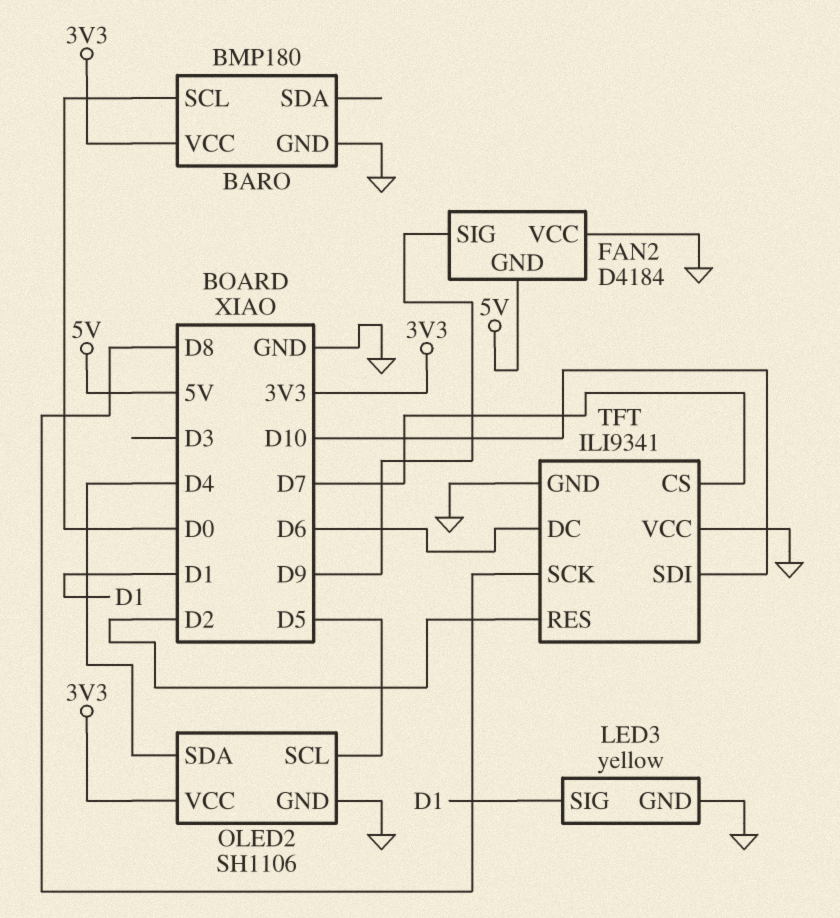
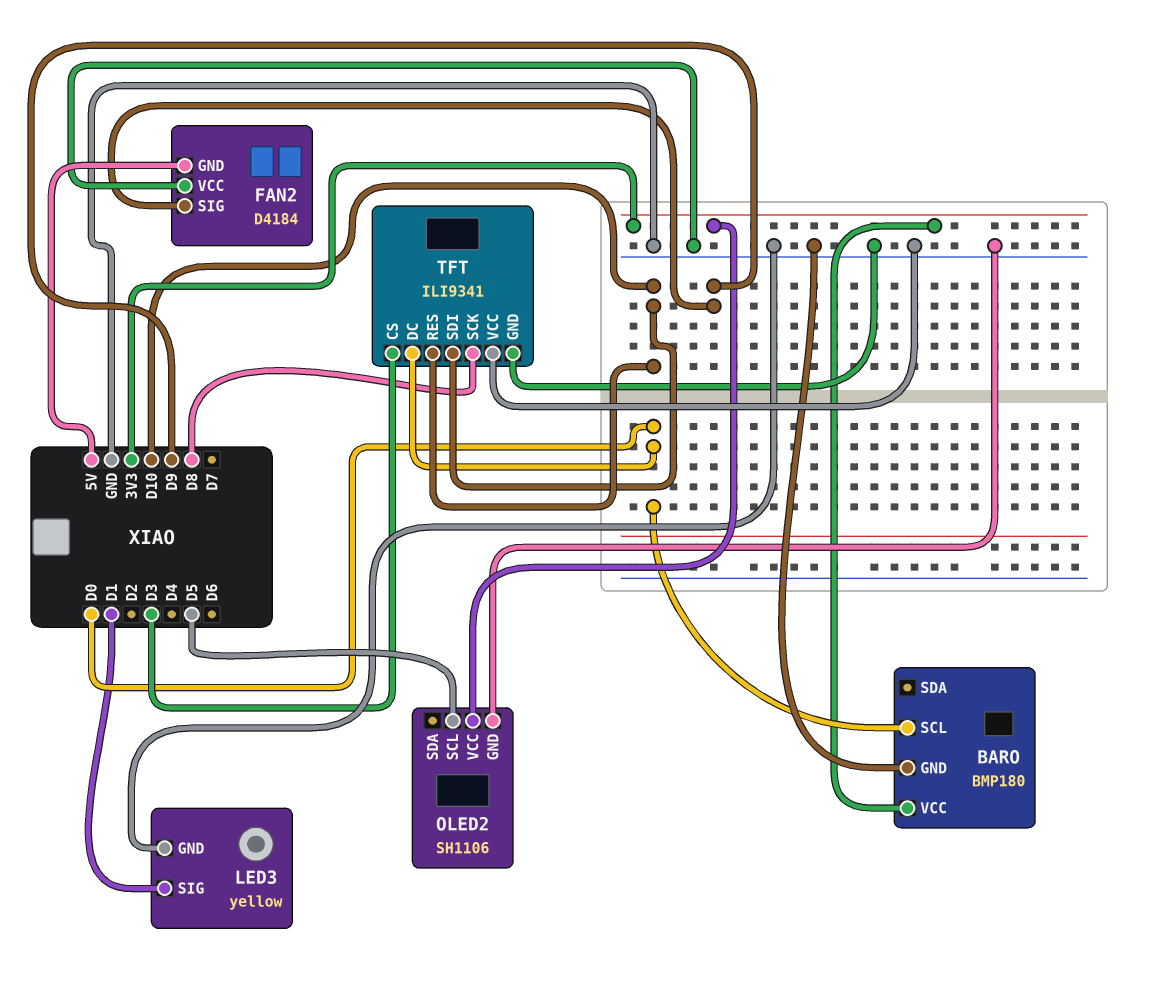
OLED2 pin SDA: D4 -> none
TFT pin CS: D7 -> D3
TFT pin DC: D6 -> D0
TFT pin RES: D2 -> D10

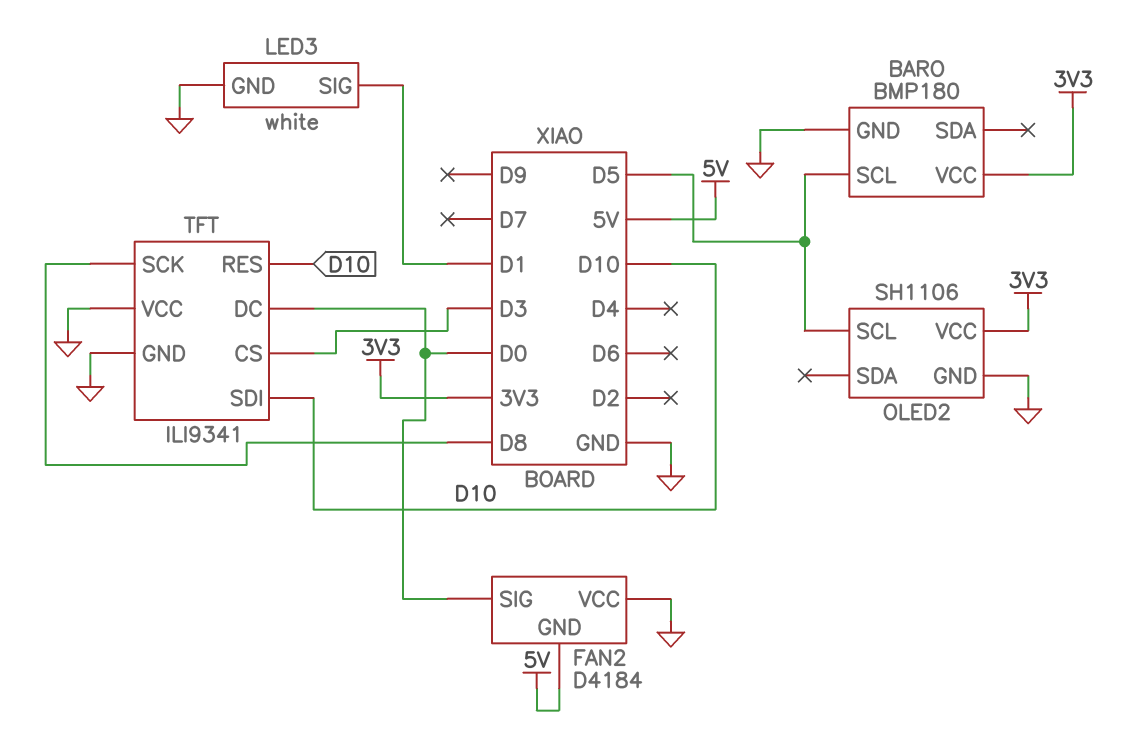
BARO pin SCL: D0 -> D5
FAN2 pin SIG: D9 -> D0
LED3: yellow -> white

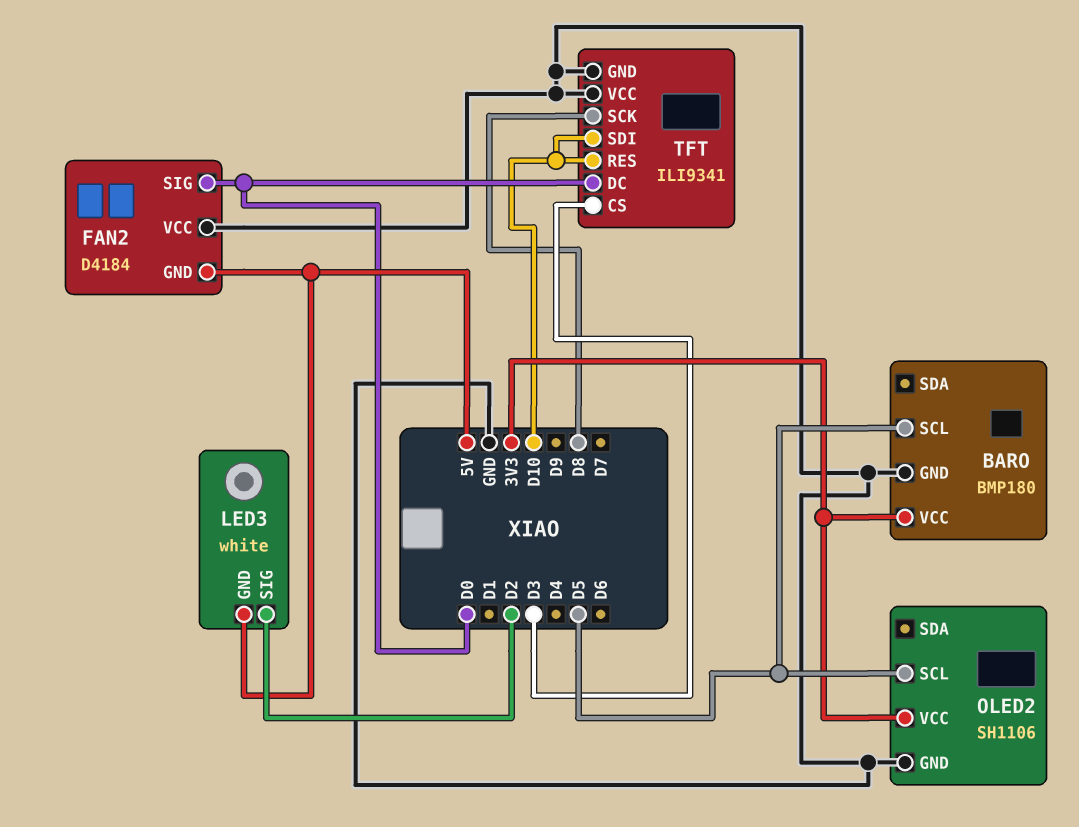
LED3 pin GND: GND -> 5V
LED3 pin SIG: D1 -> D2

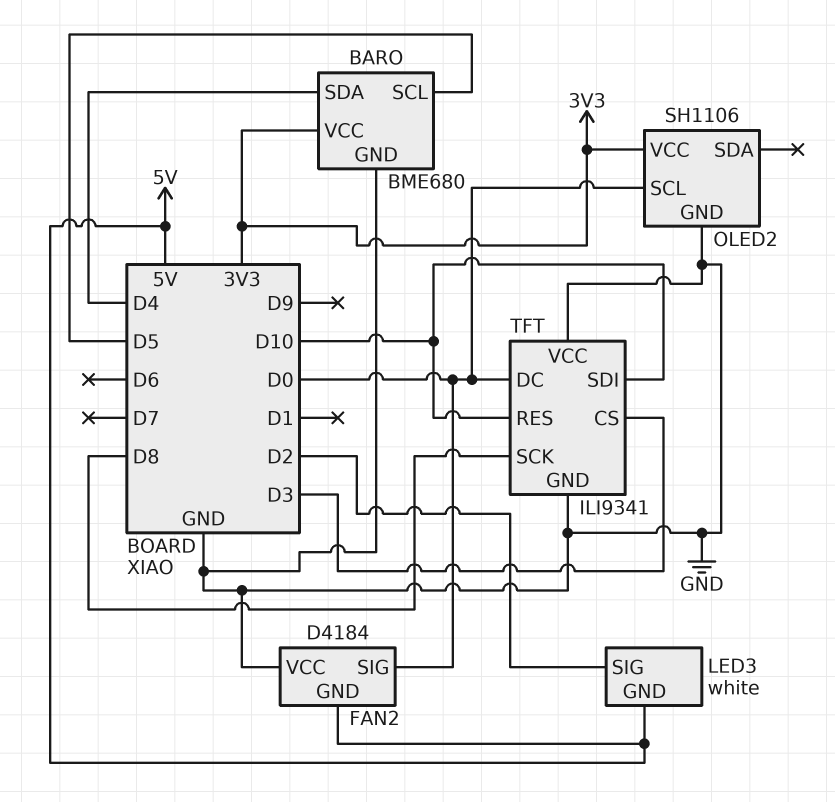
BARO: BMP180 -> BME680
BARO pin SDA: none -> D4
OLED2 pin SCL: D5 -> D0

